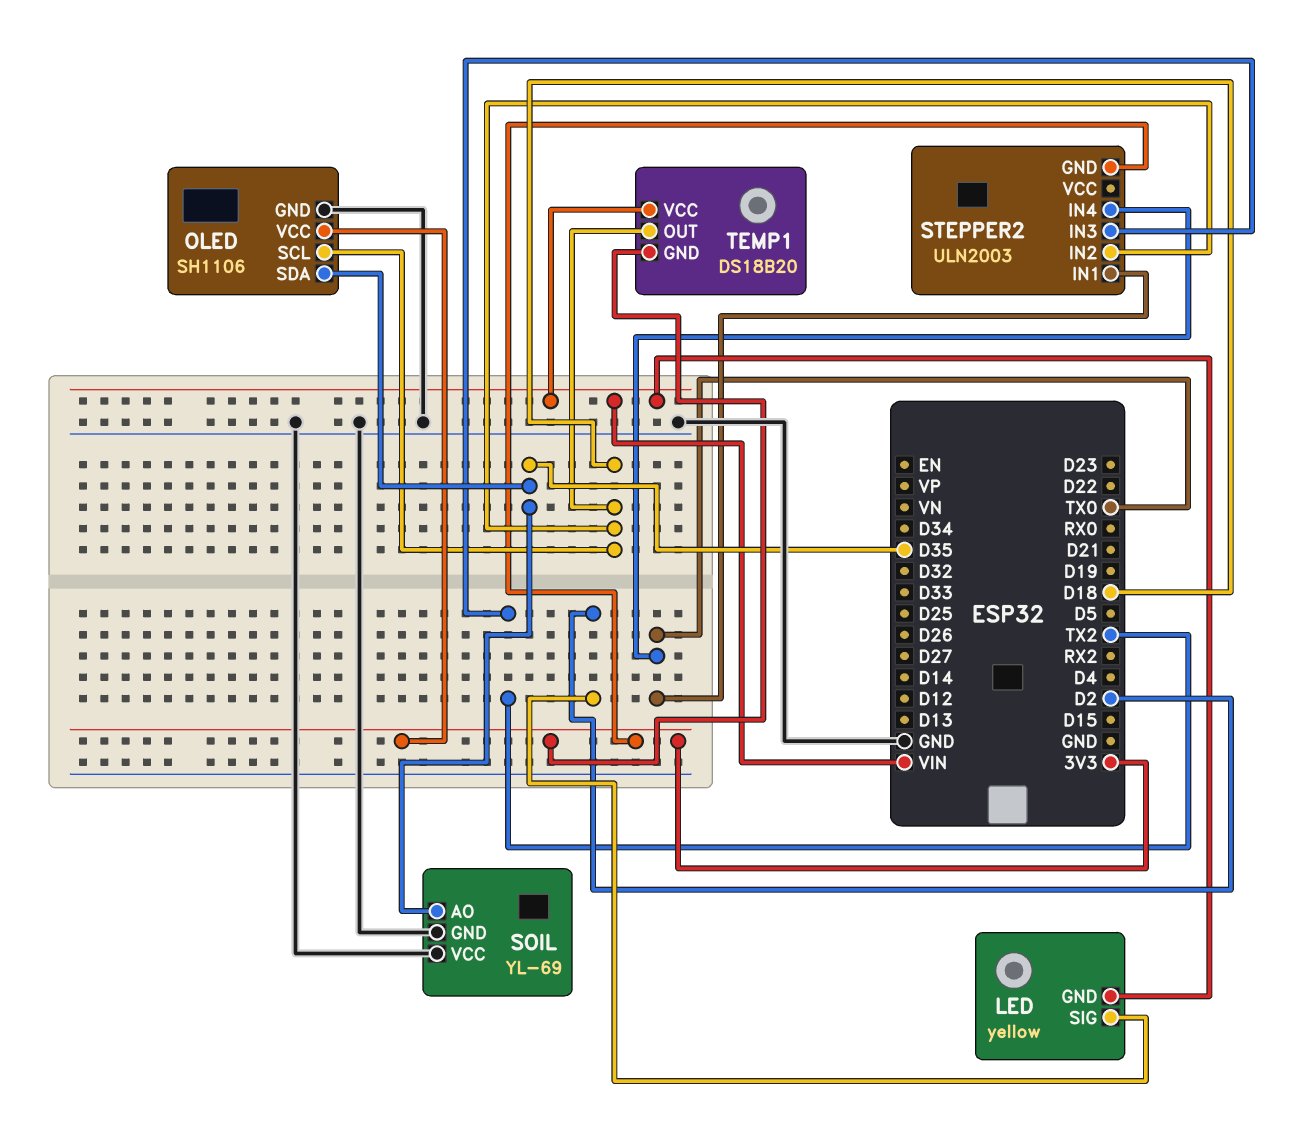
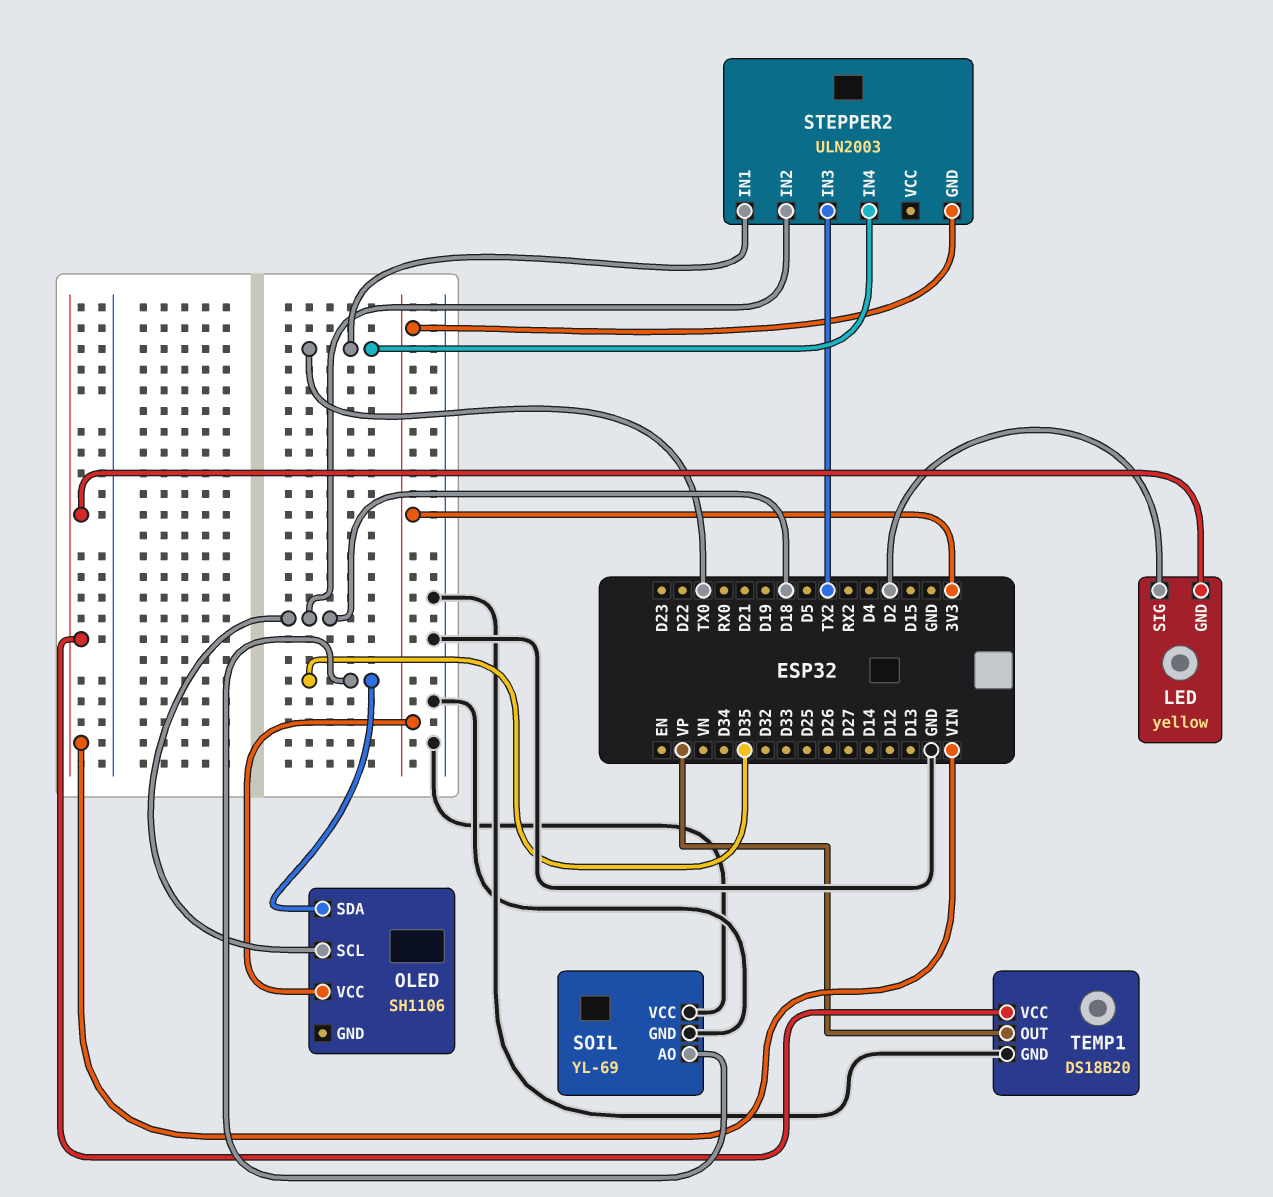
OLED pin GND: GND -> none
TEMP1 pin GND: 3V3 -> GND
TEMP1 pin OUT: D18 -> VP

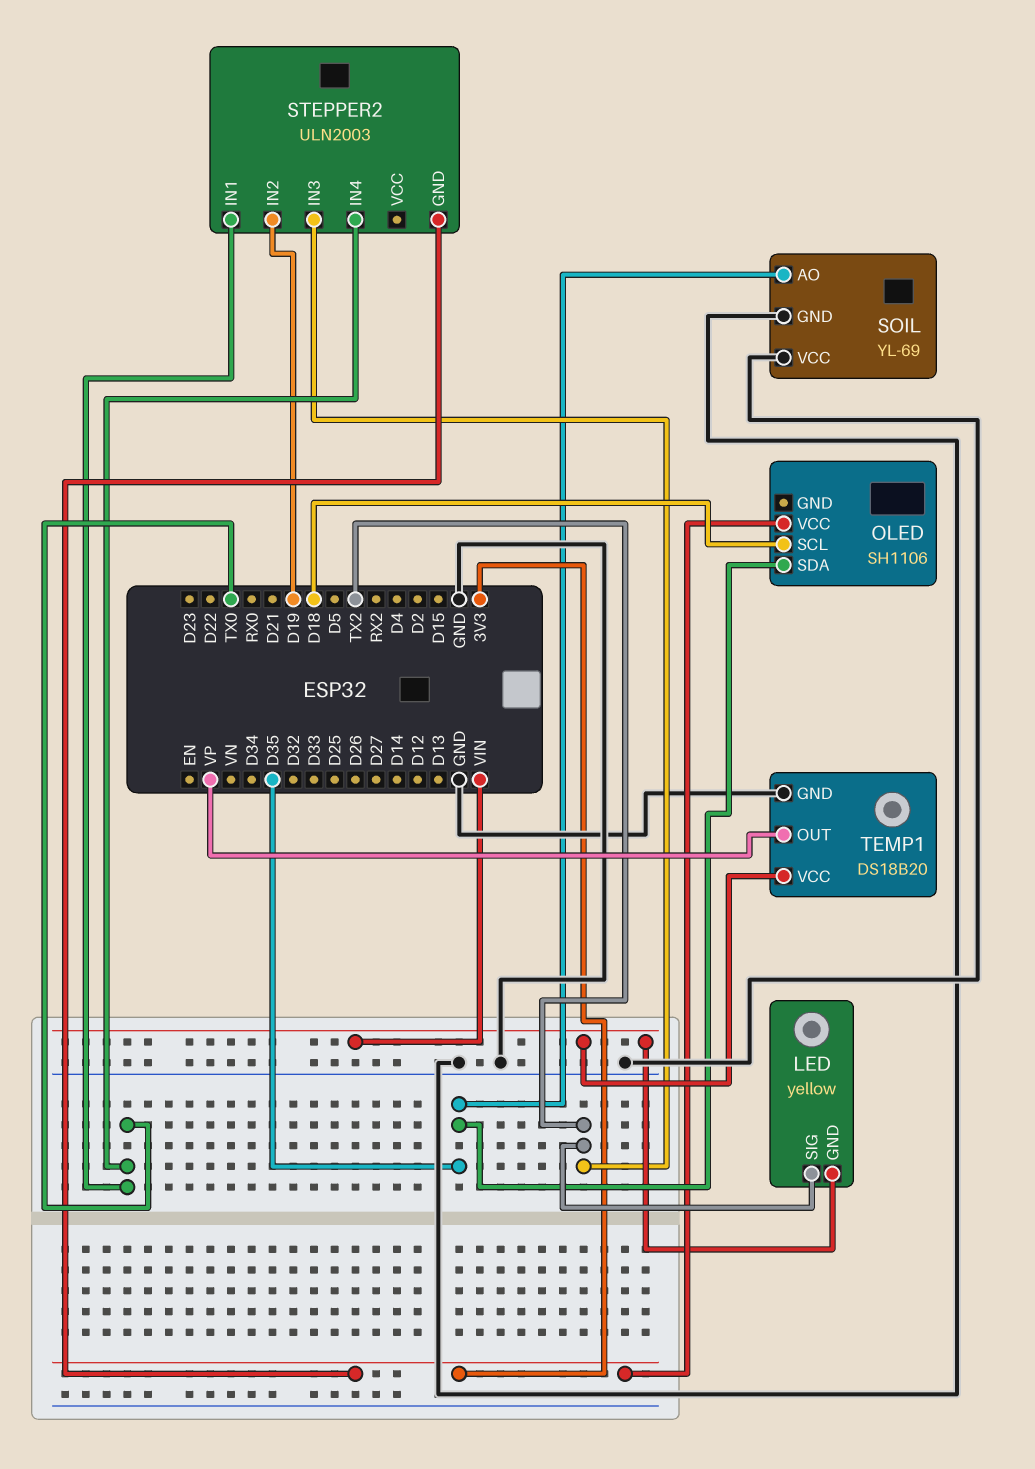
LED pin SIG: D2 -> TX2
STEPPER2 pin IN2: D18 -> D19

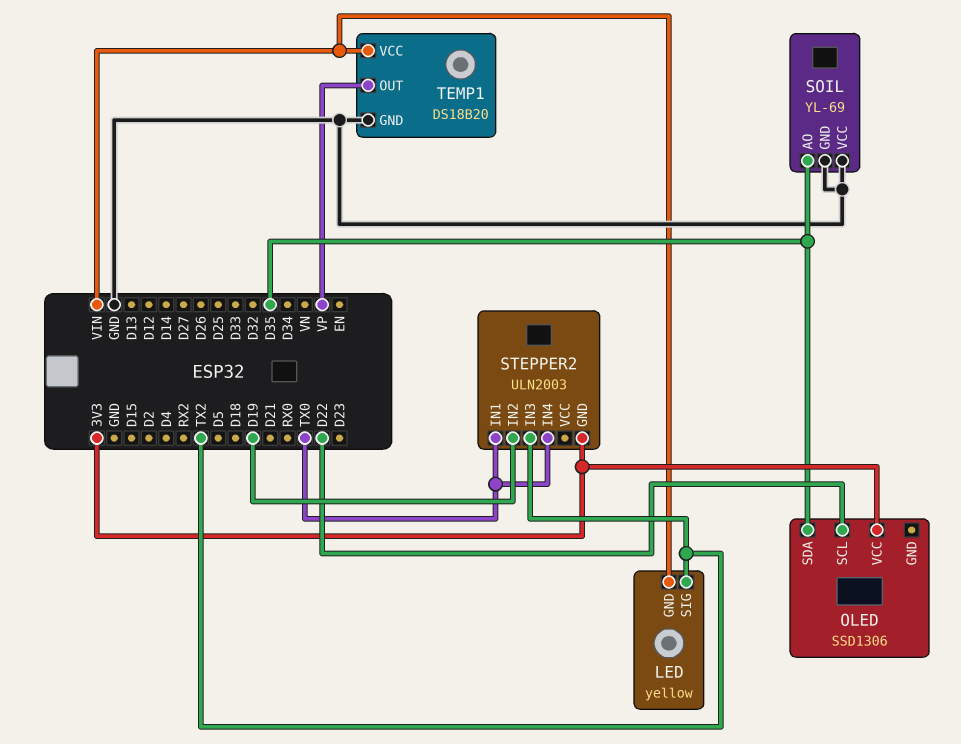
OLED: SH1106 -> SSD1306
OLED pin SCL: D18 -> D22

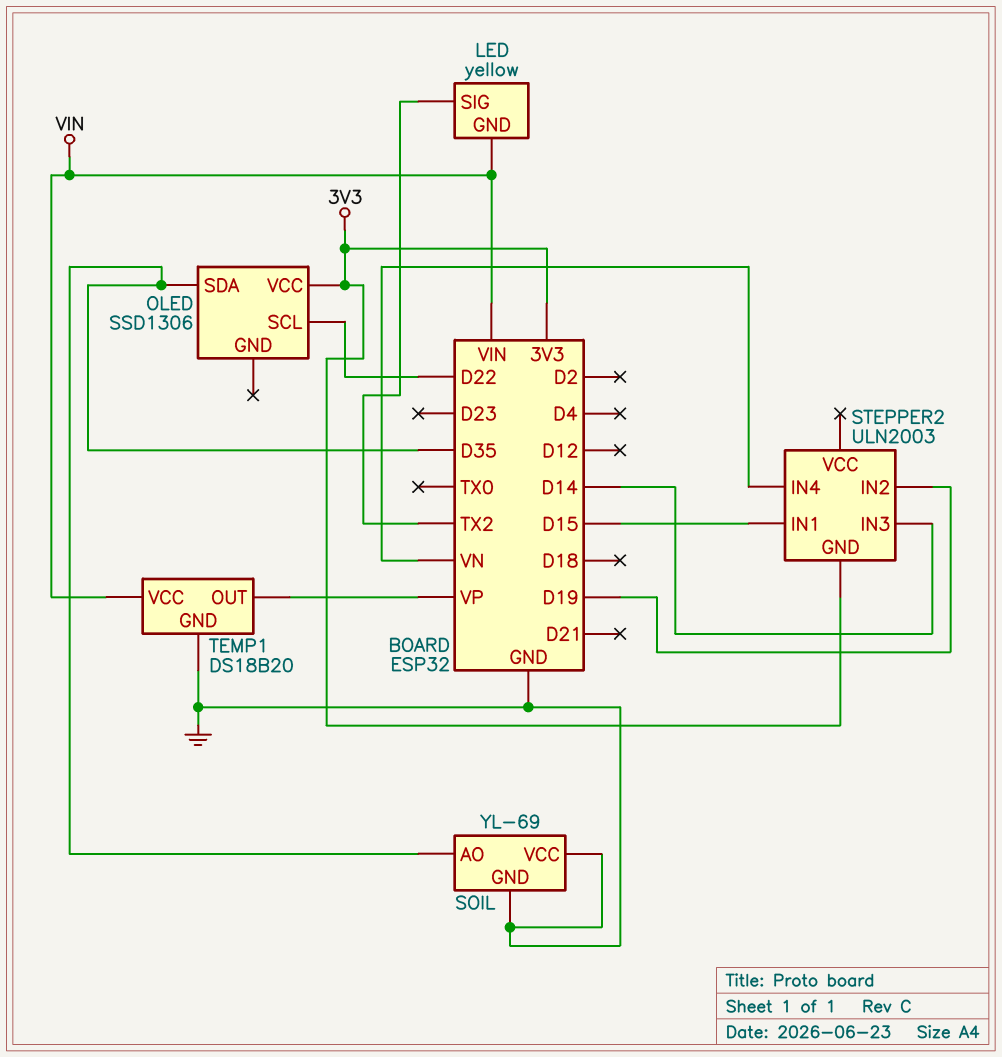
STEPPER2 pin IN1: TX0 -> D15
STEPPER2 pin IN3: TX2 -> D14
STEPPER2 pin IN4: TX0 -> VN

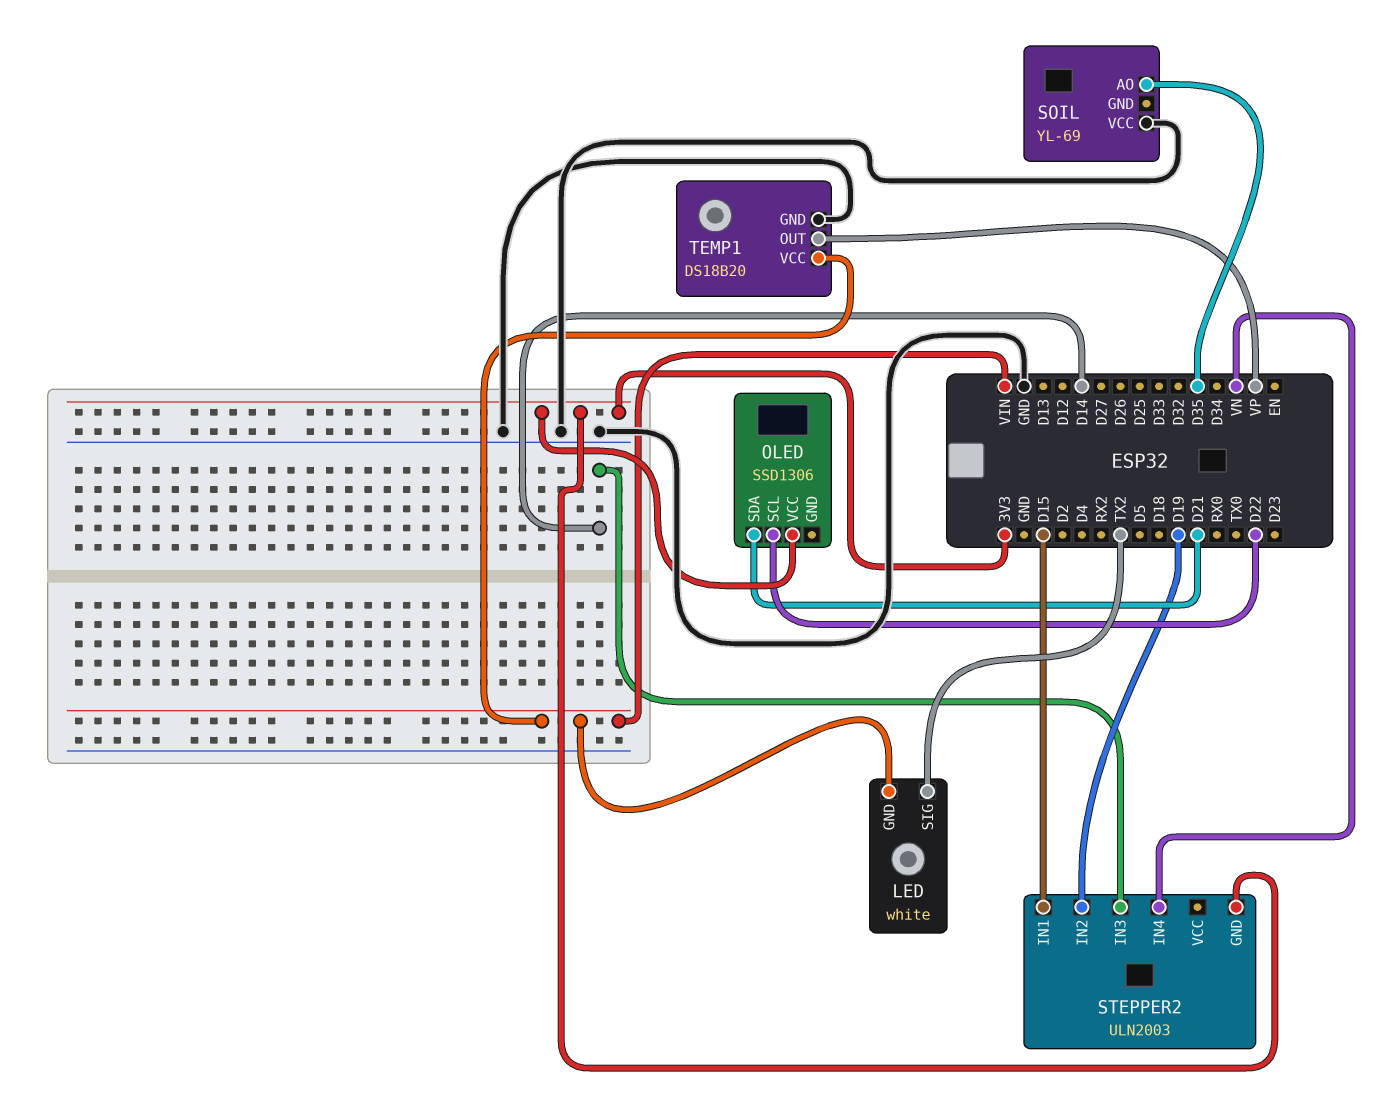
LED: yellow -> white
OLED pin SDA: D35 -> D21
SOIL pin GND: GND -> none

